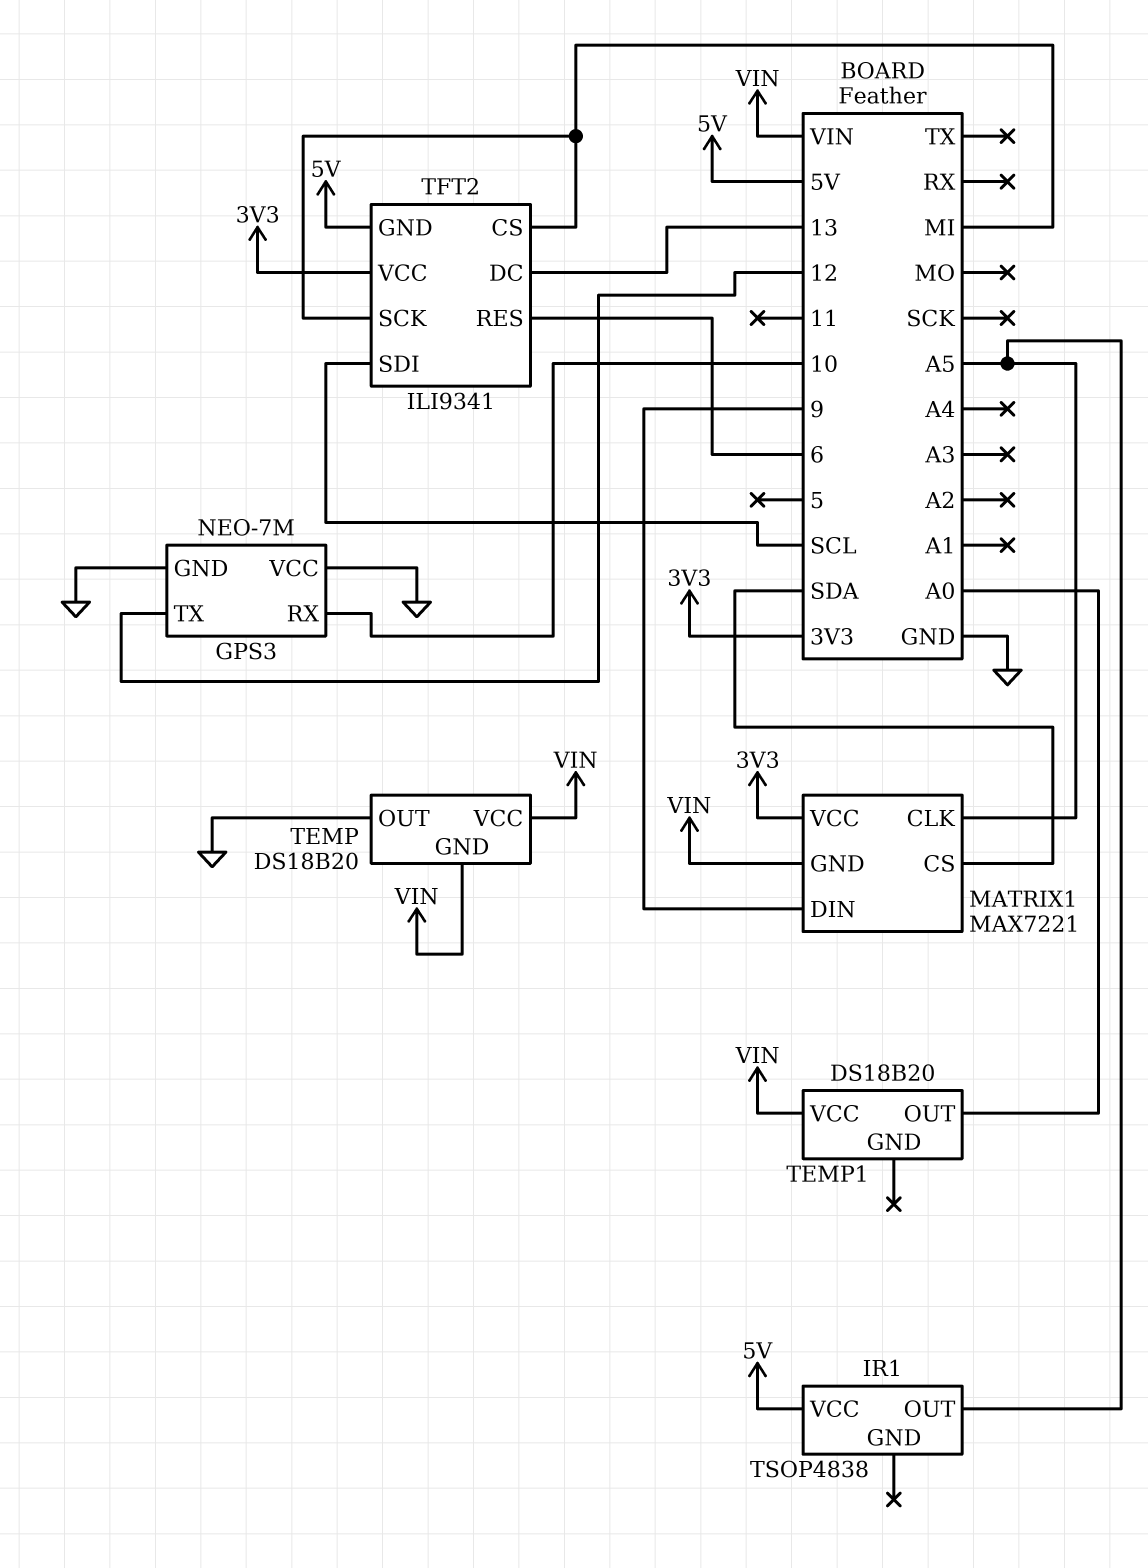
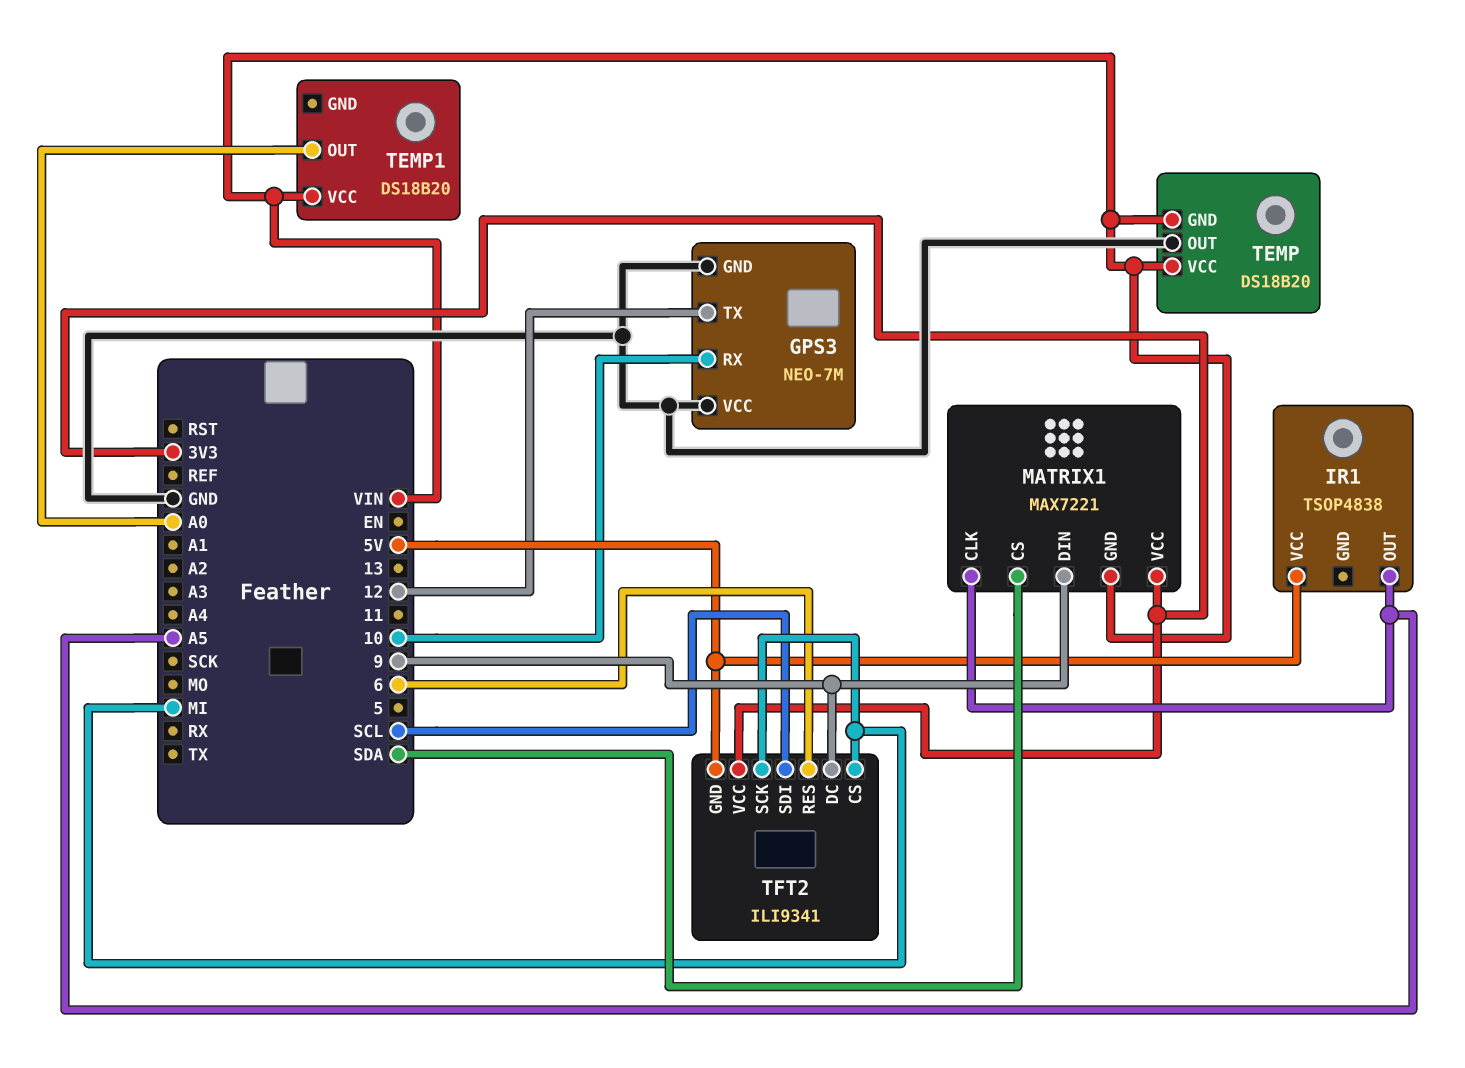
TFT2 pin DC: 13 -> 9

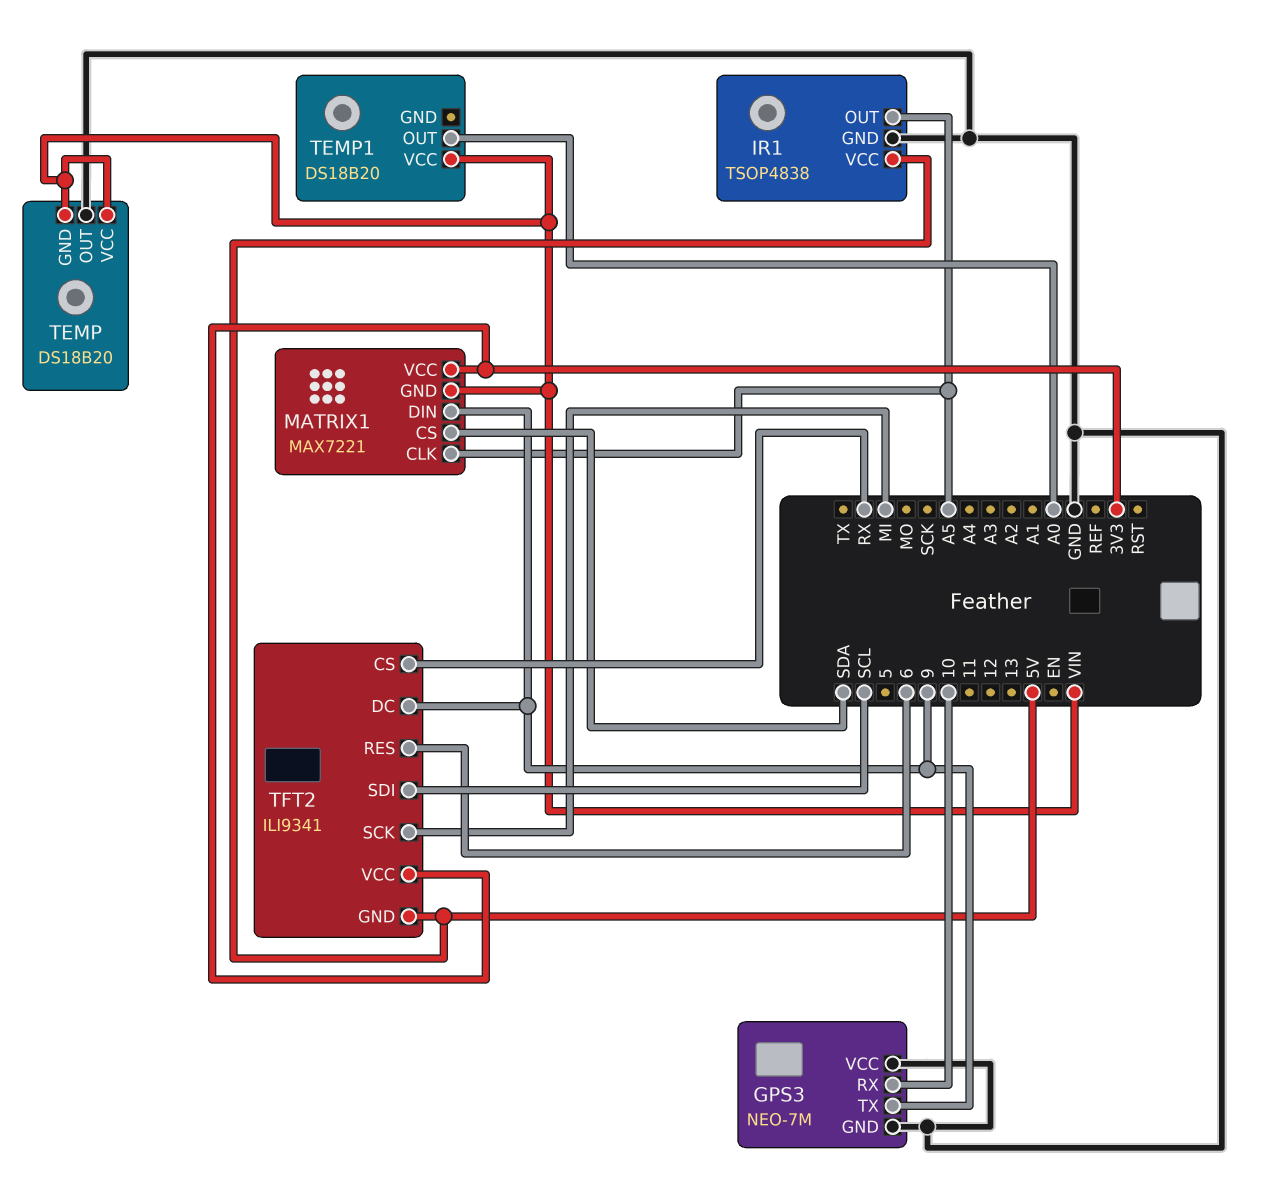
GPS3 pin TX: 12 -> 9
IR1 pin GND: none -> GND
TFT2 pin CS: MI -> RX

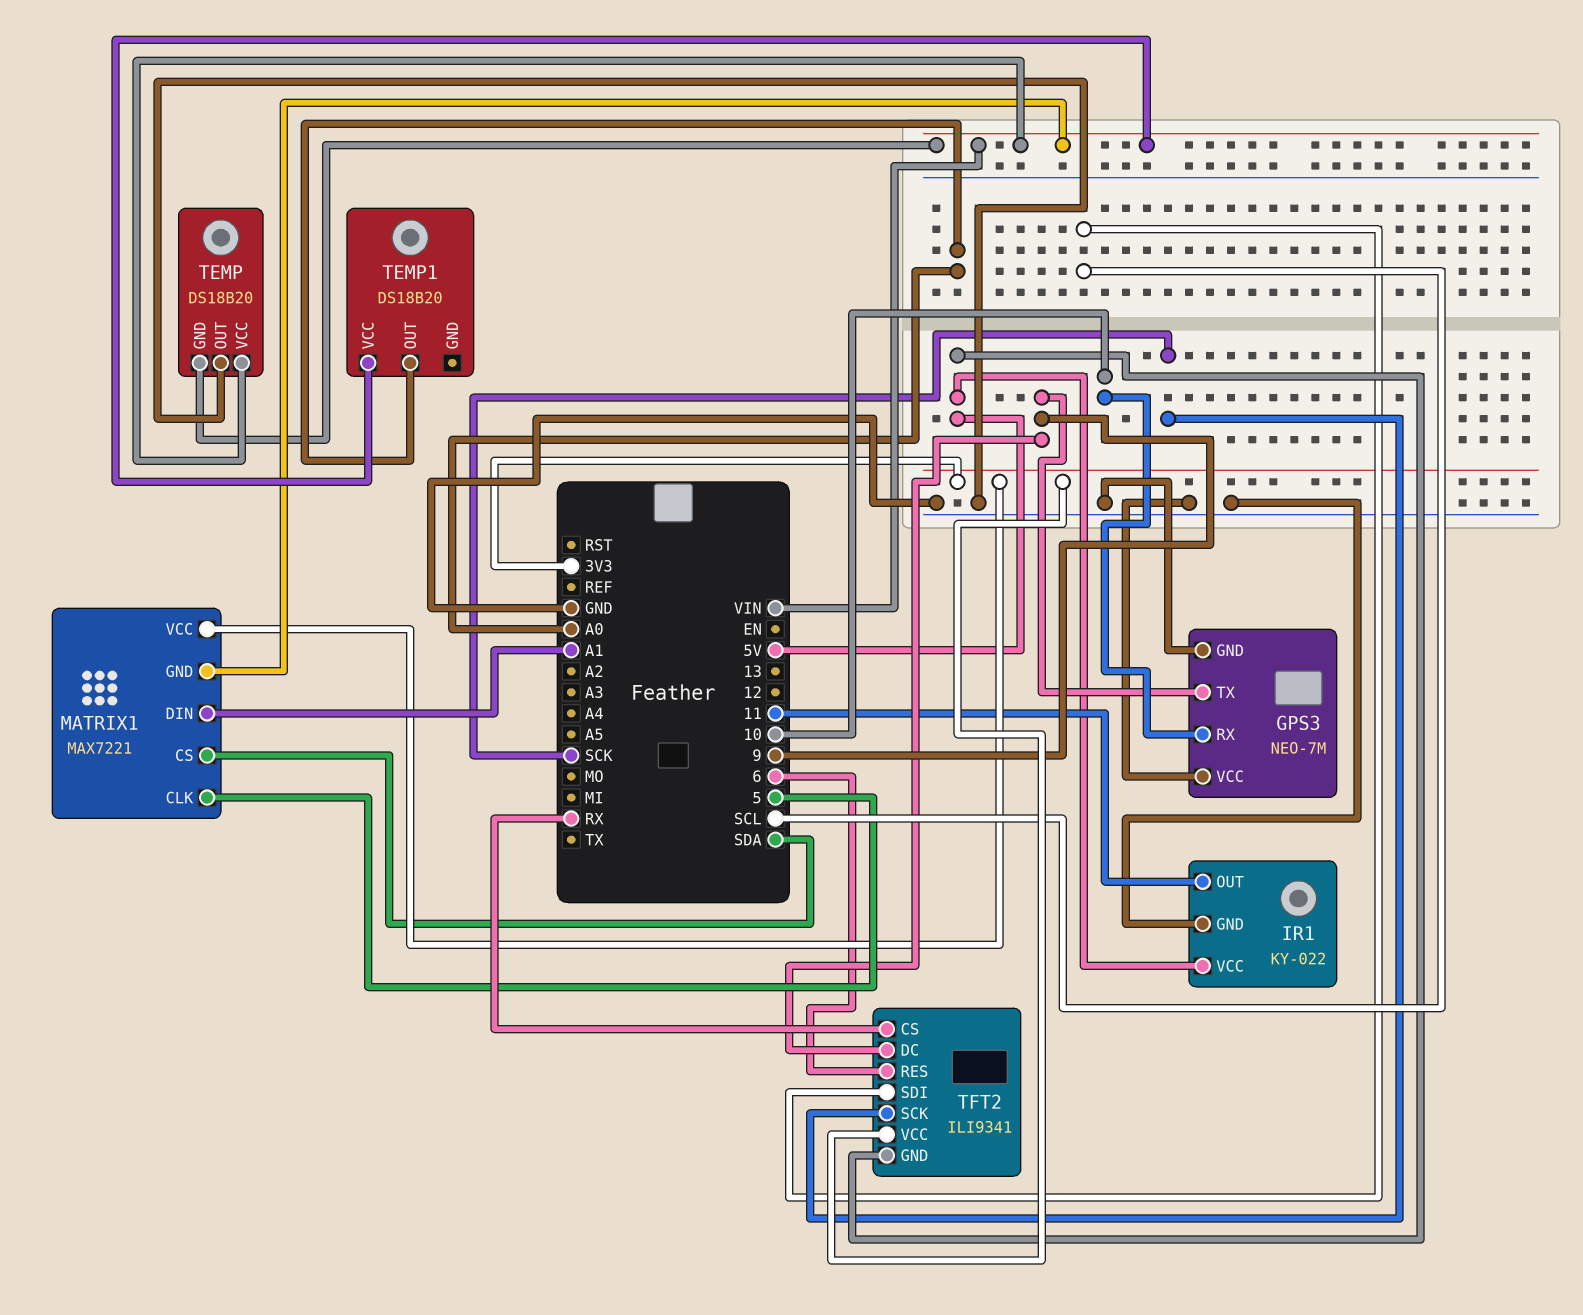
IR1: TSOP4838 -> KY-022
IR1 pin OUT: A5 -> 11
MATRIX1 pin CLK: A5 -> 5
MATRIX1 pin DIN: 9 -> A1
TFT2 pin SCK: MI -> SCK

